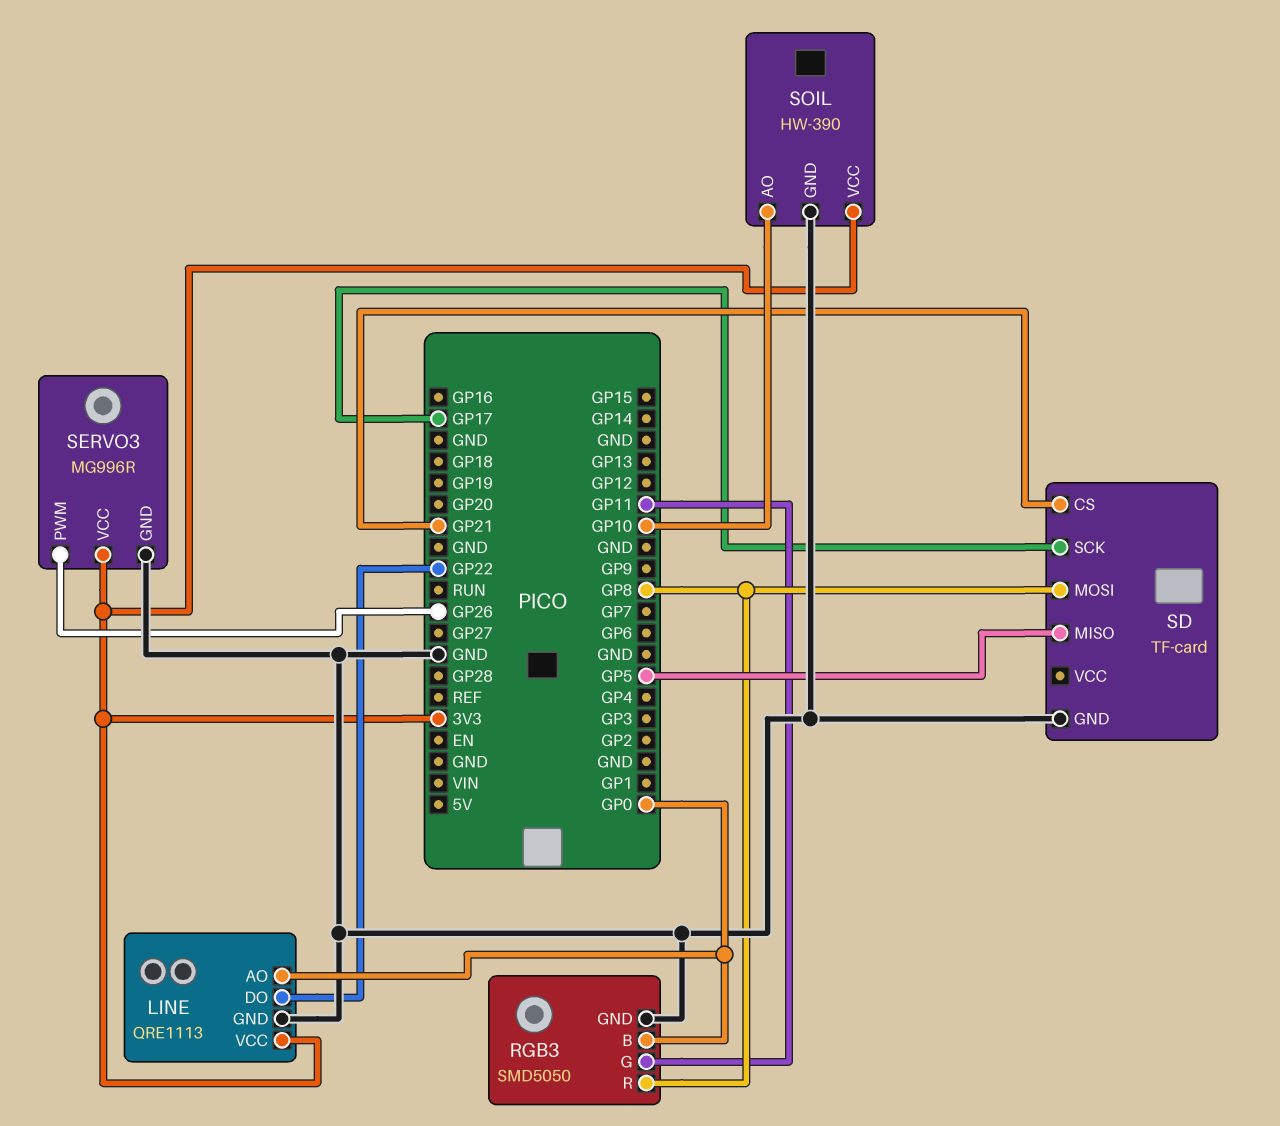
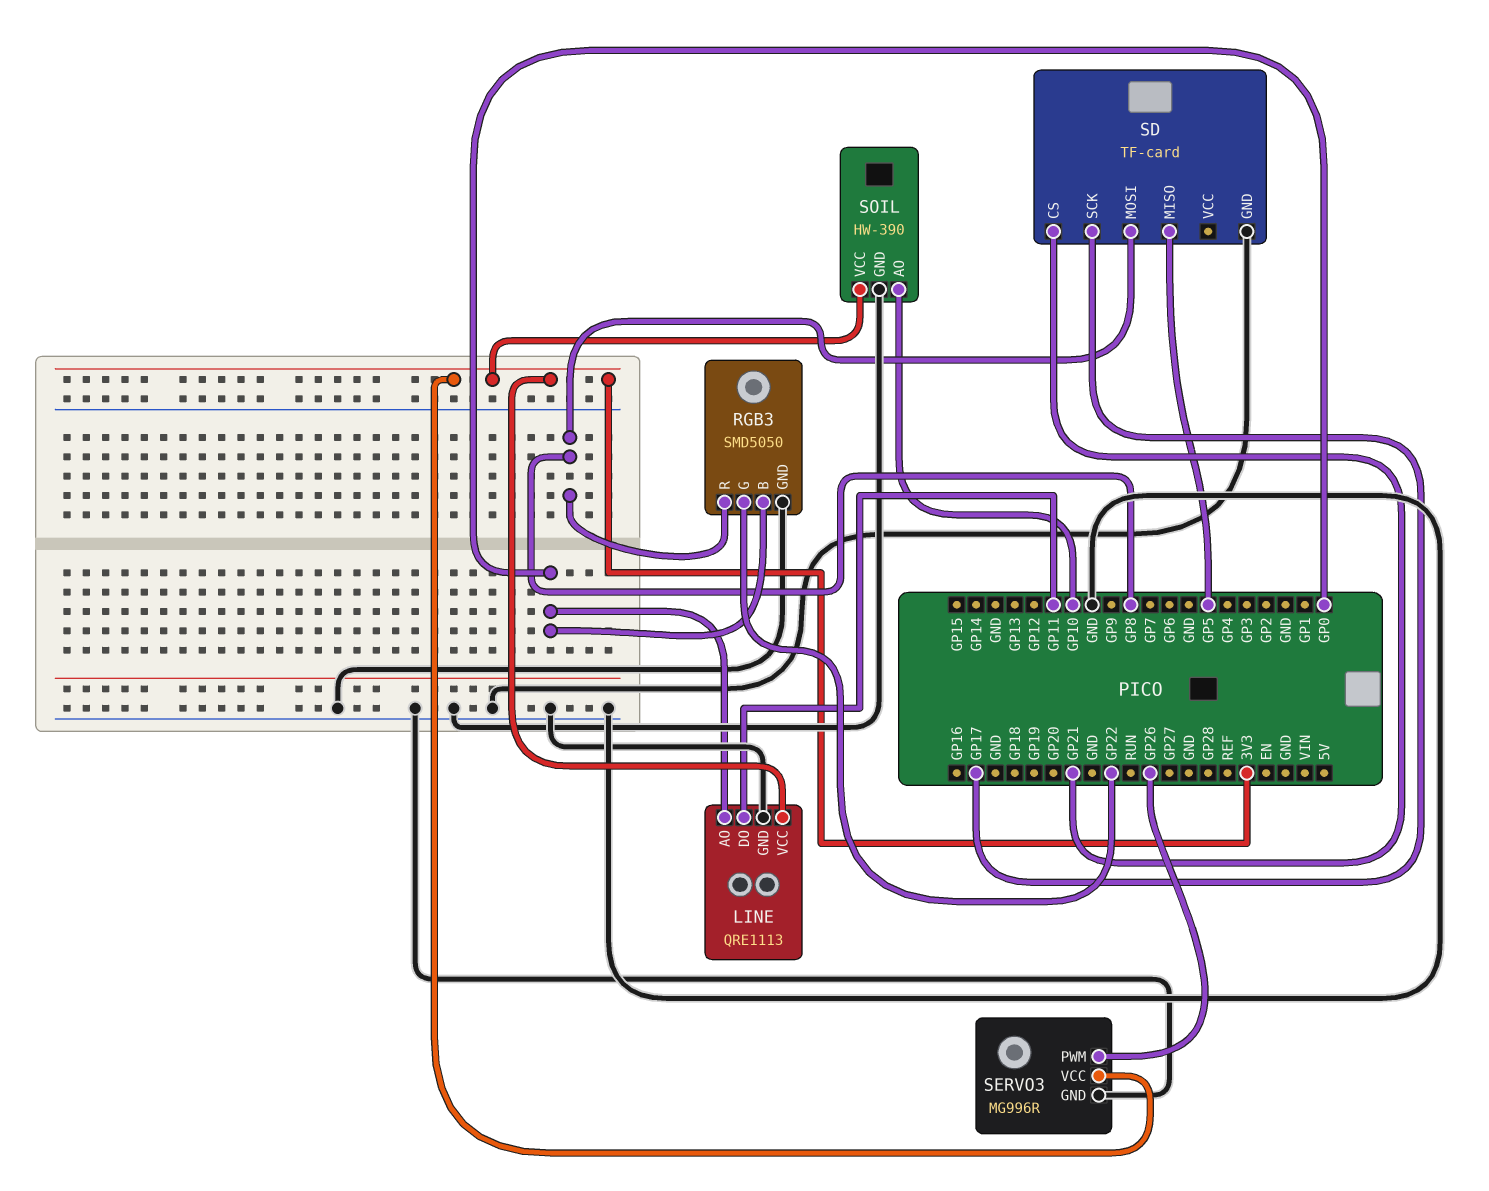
LINE pin DO: GP22 -> GP11
RGB3 pin G: GP11 -> GP22

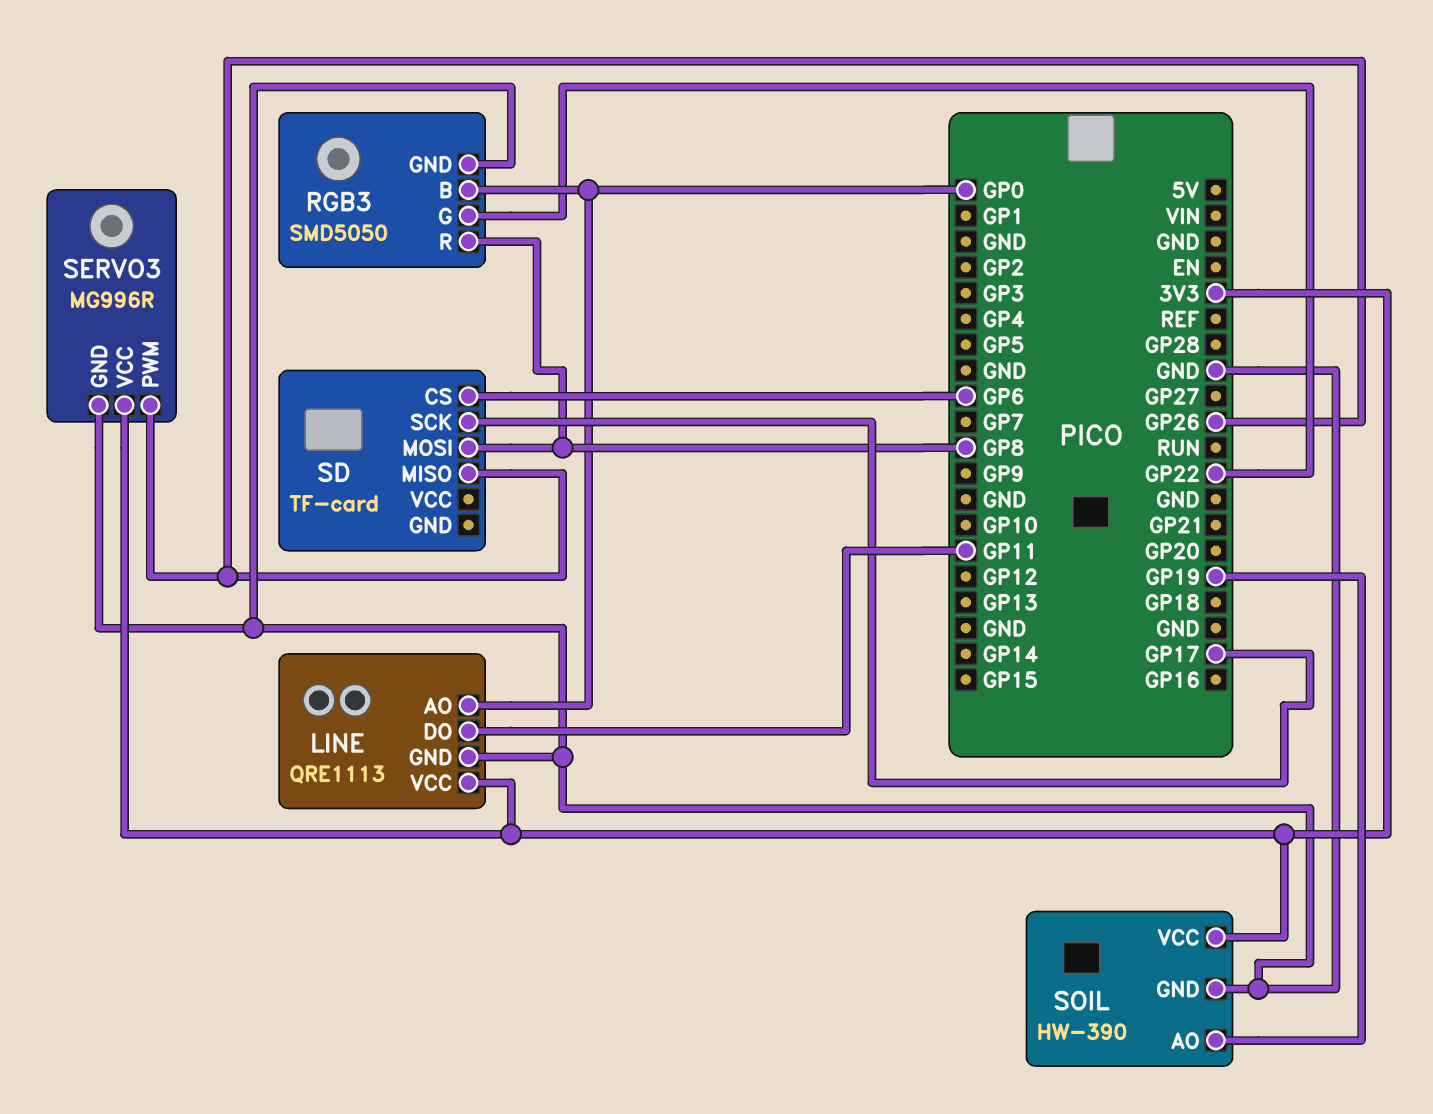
SD pin CS: GP21 -> GP6
SD pin GND: GND -> none
SD pin MISO: GP5 -> GP26
SOIL pin AO: GP10 -> GP19

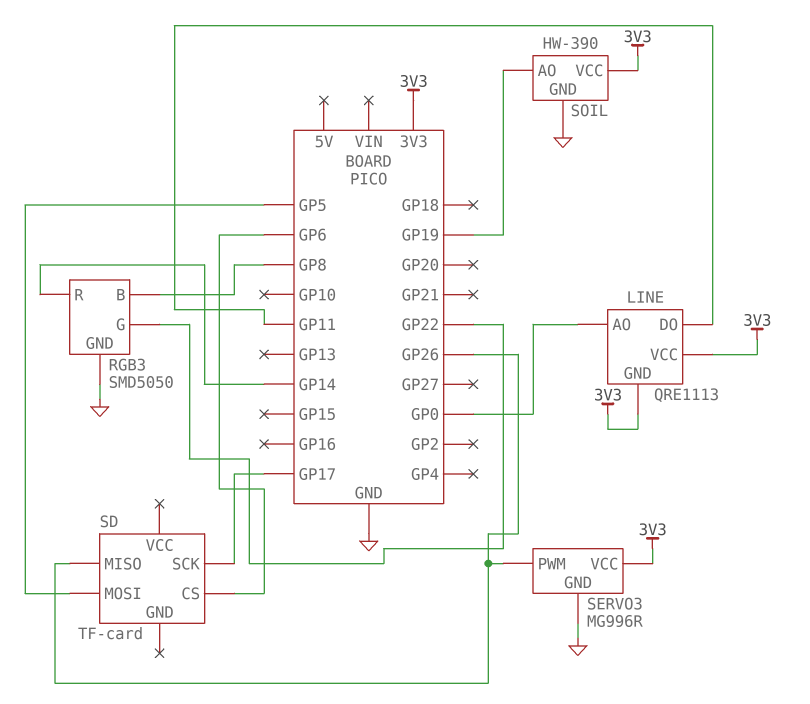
LINE pin GND: GND -> 3V3
RGB3 pin B: GP0 -> GP8
RGB3 pin R: GP8 -> GP14
SD pin MOSI: GP8 -> GP5

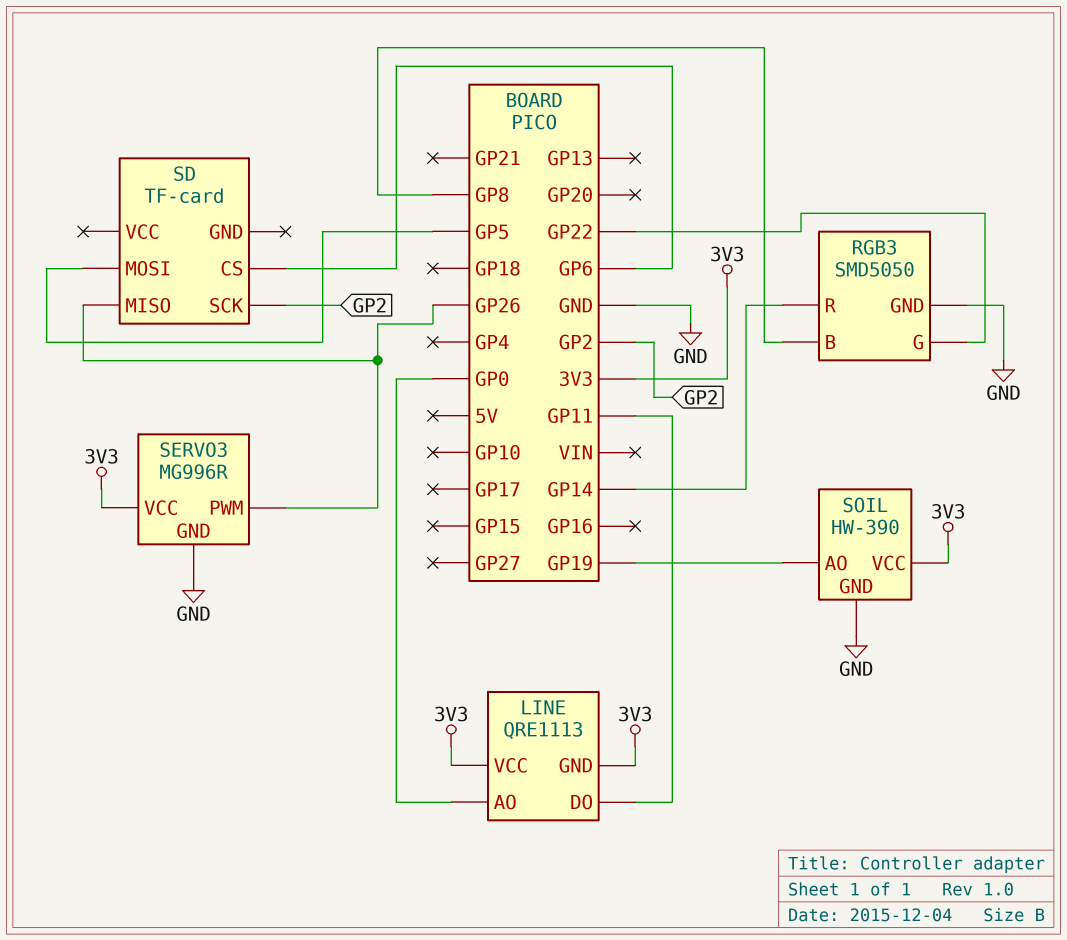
SD pin SCK: GP17 -> GP2

